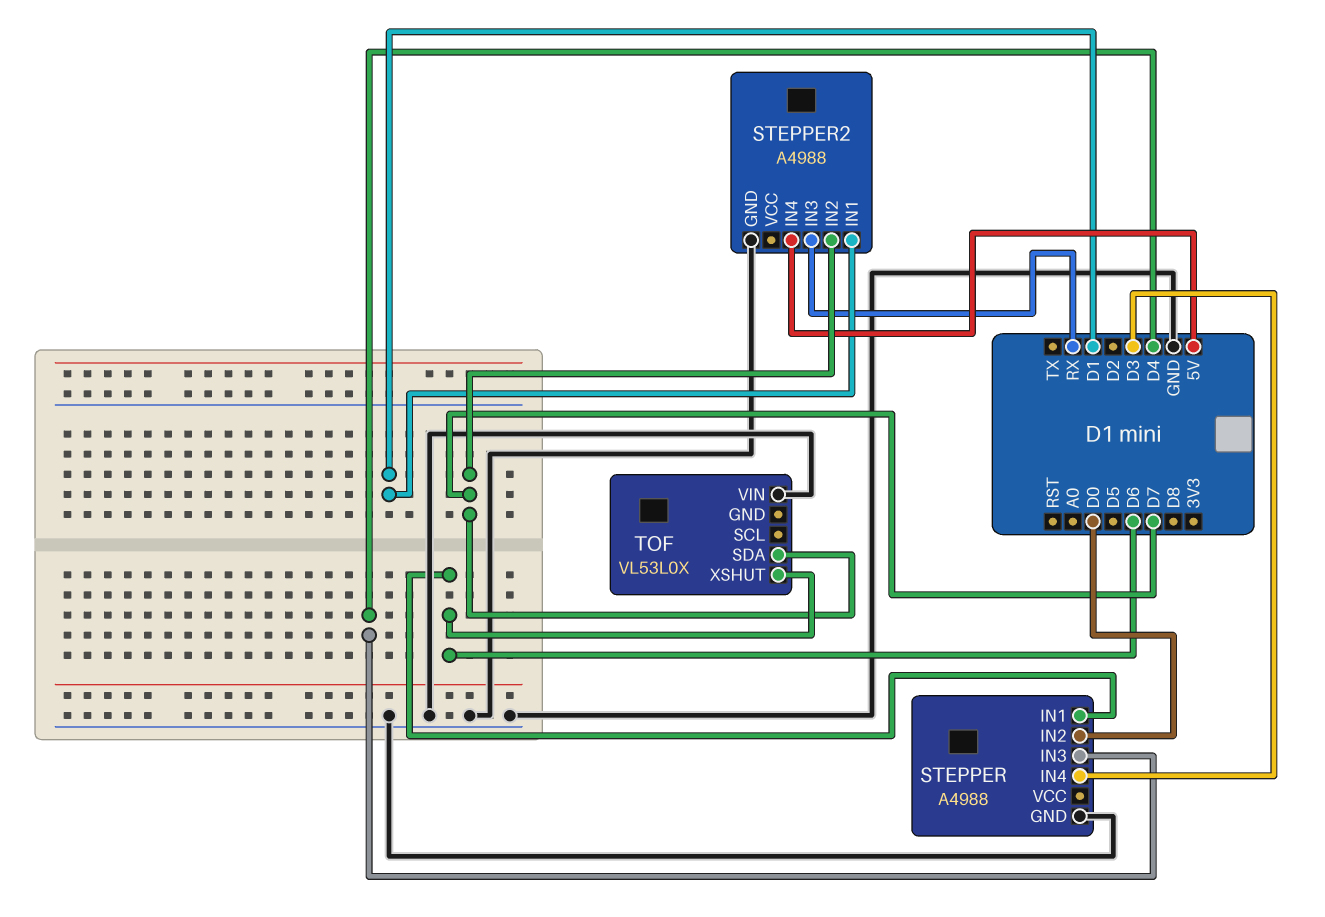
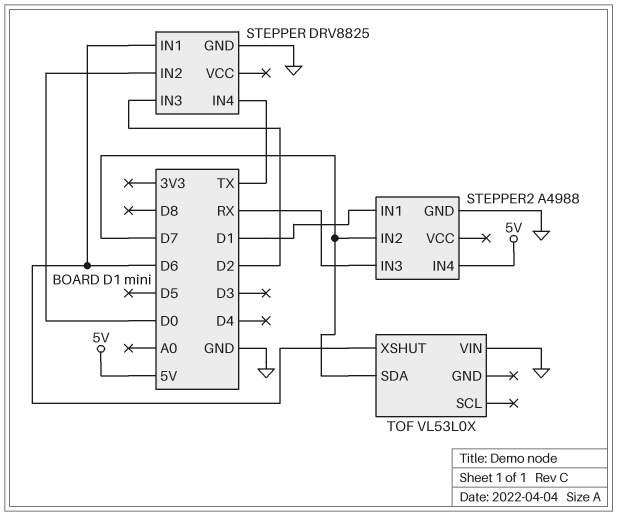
STEPPER: A4988 -> DRV8825
STEPPER pin IN3: D4 -> D2
STEPPER pin IN4: D3 -> TX

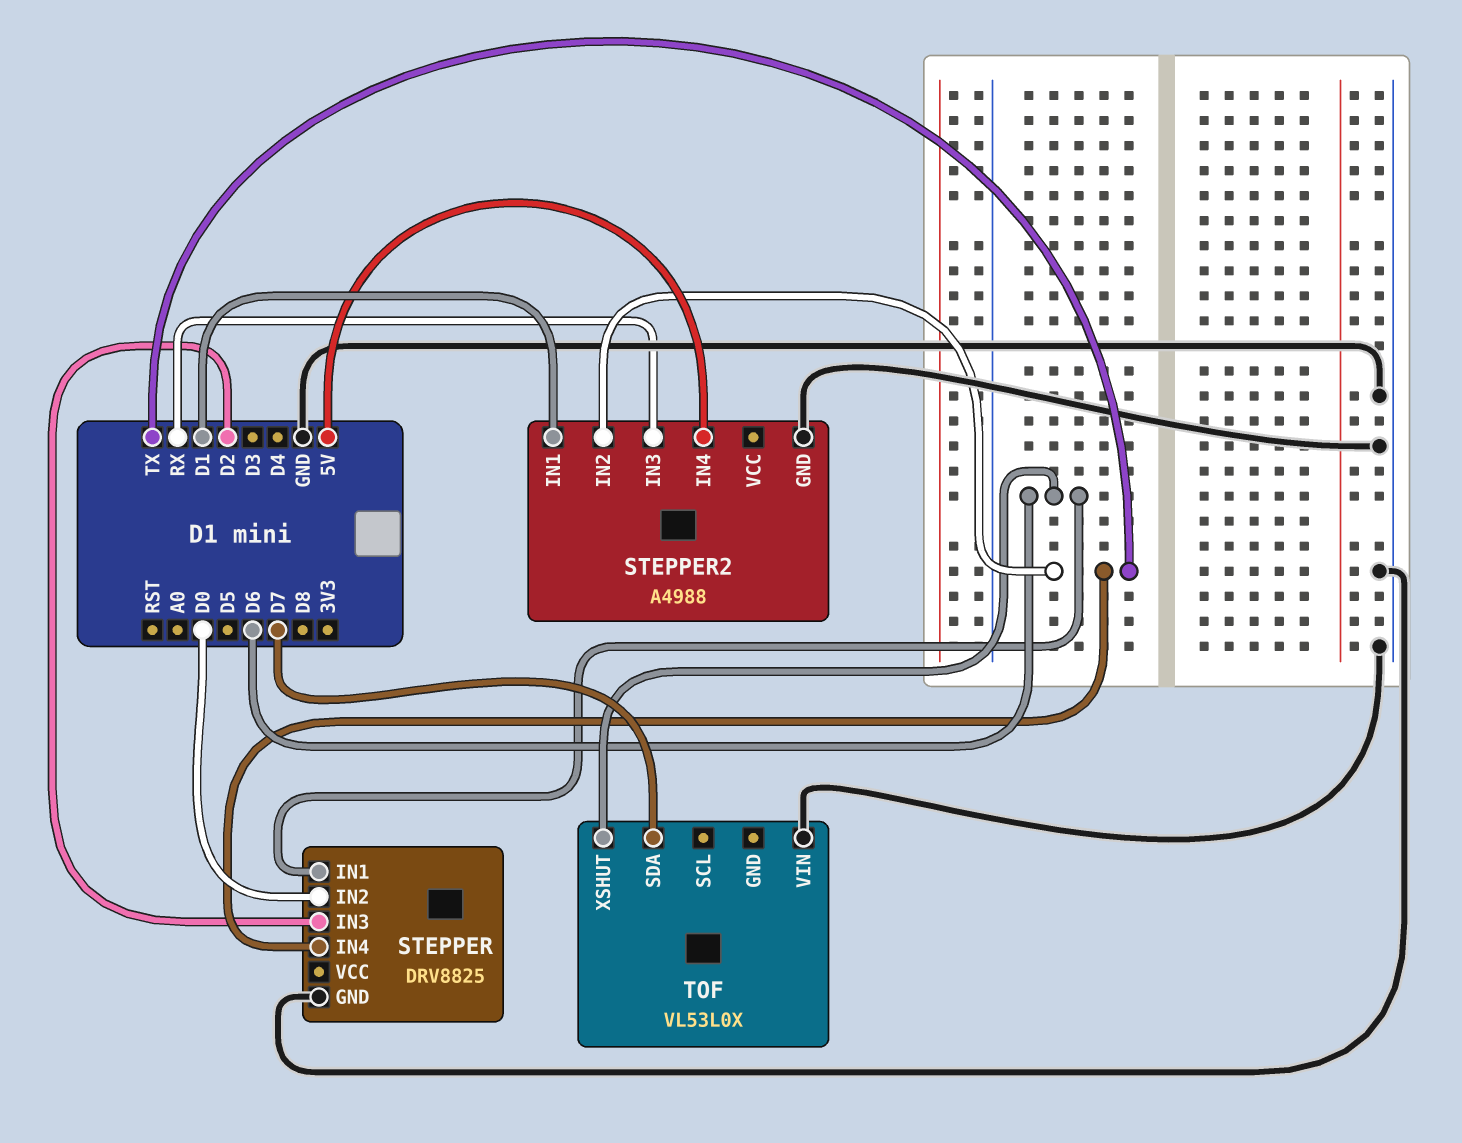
STEPPER2 pin IN2: D7 -> TX

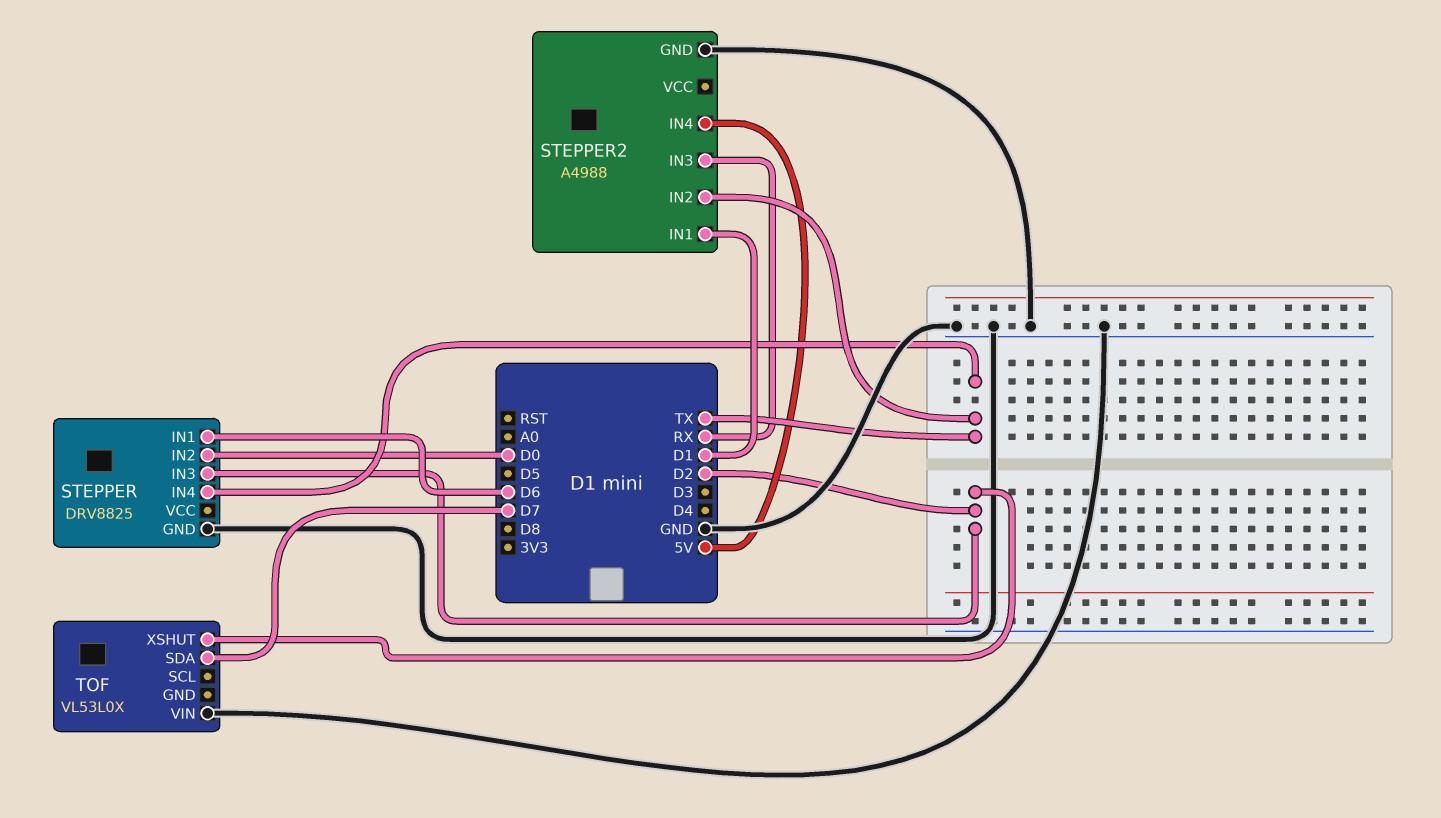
TOF pin XSHUT: D6 -> D2

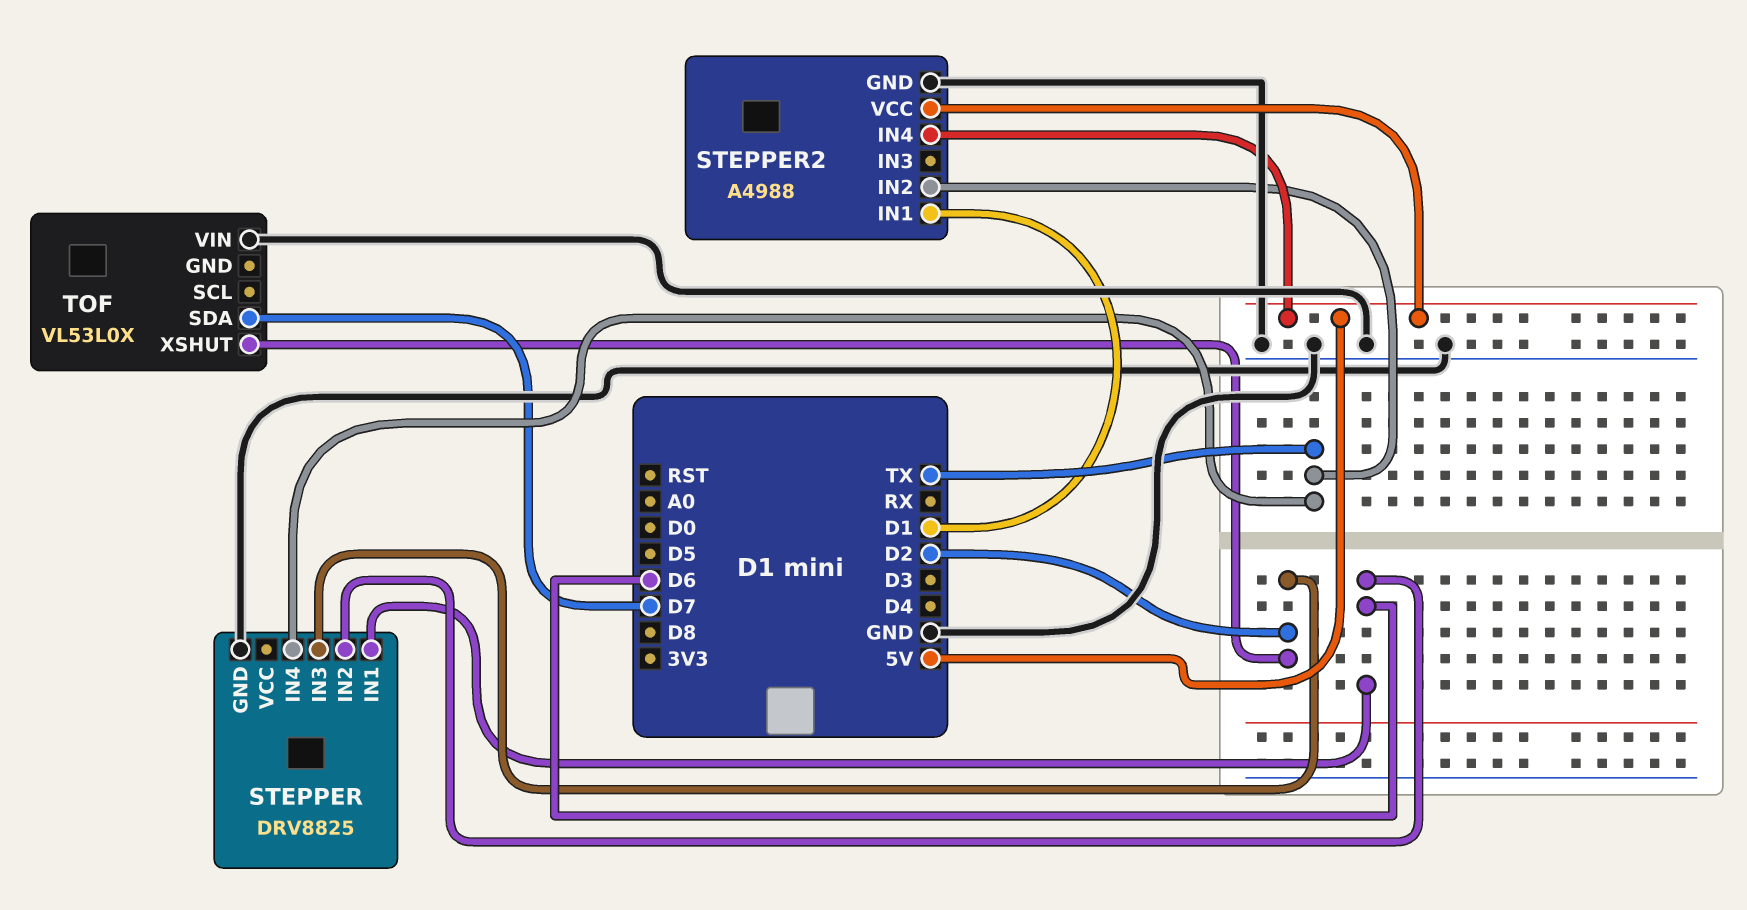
STEPPER pin IN2: D0 -> D6
STEPPER2 pin IN3: RX -> none
STEPPER2 pin VCC: none -> 5V

